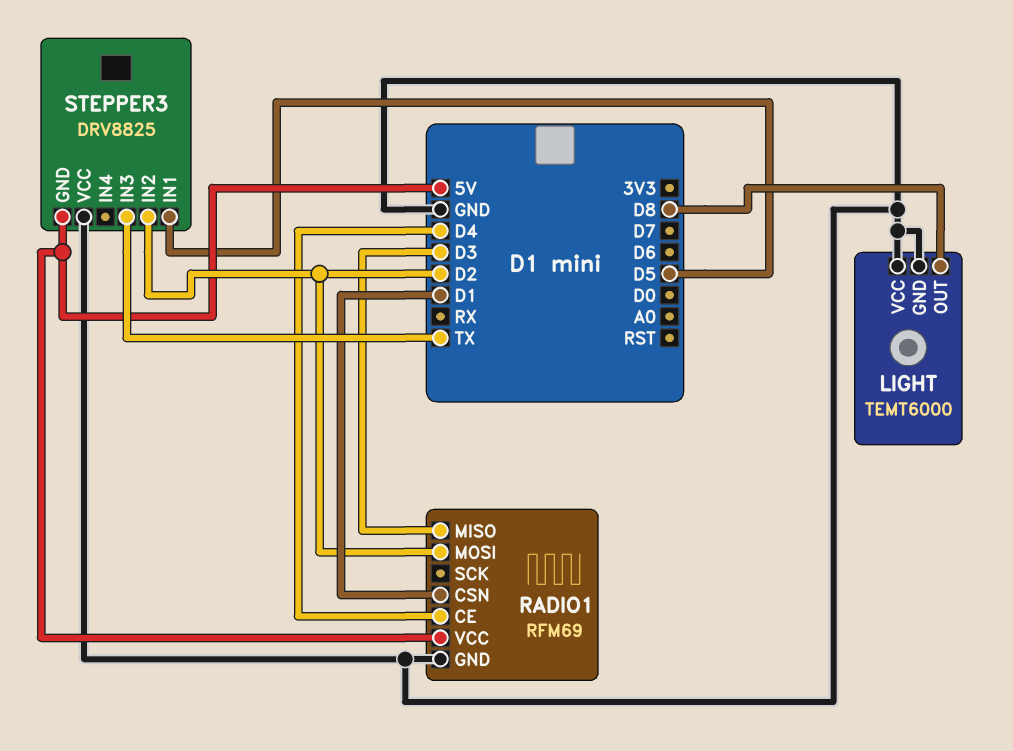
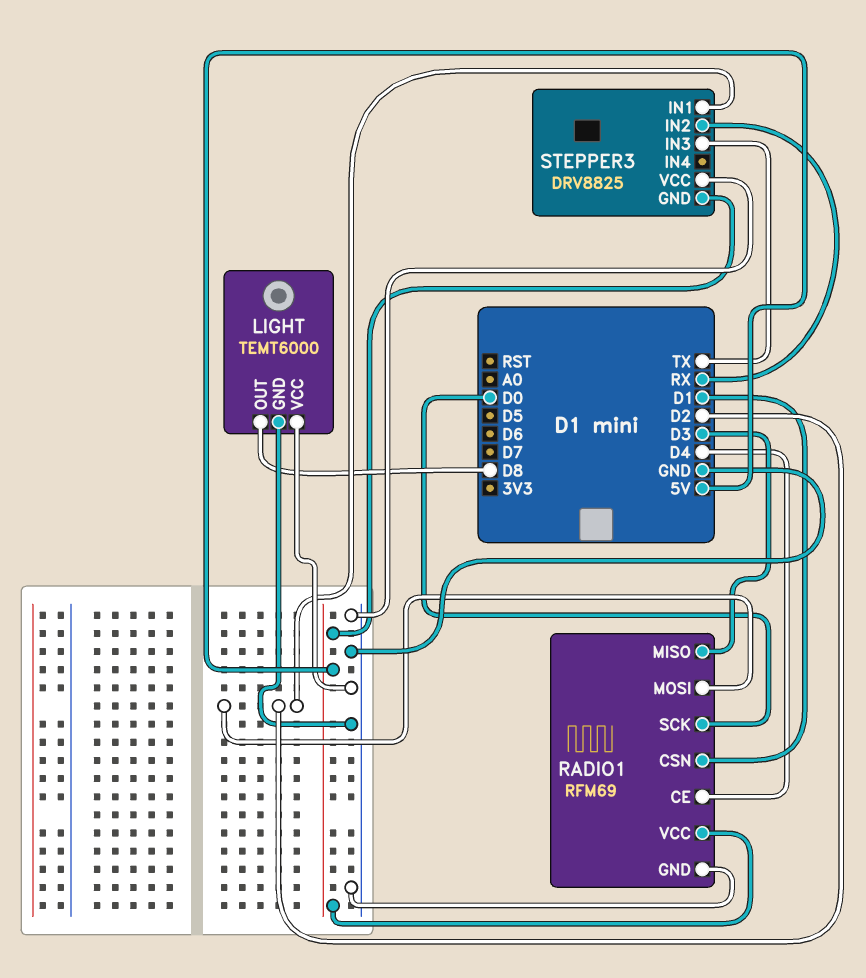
RADIO1 pin SCK: none -> D0
STEPPER3 pin IN1: D5 -> D2
STEPPER3 pin IN2: D2 -> RX

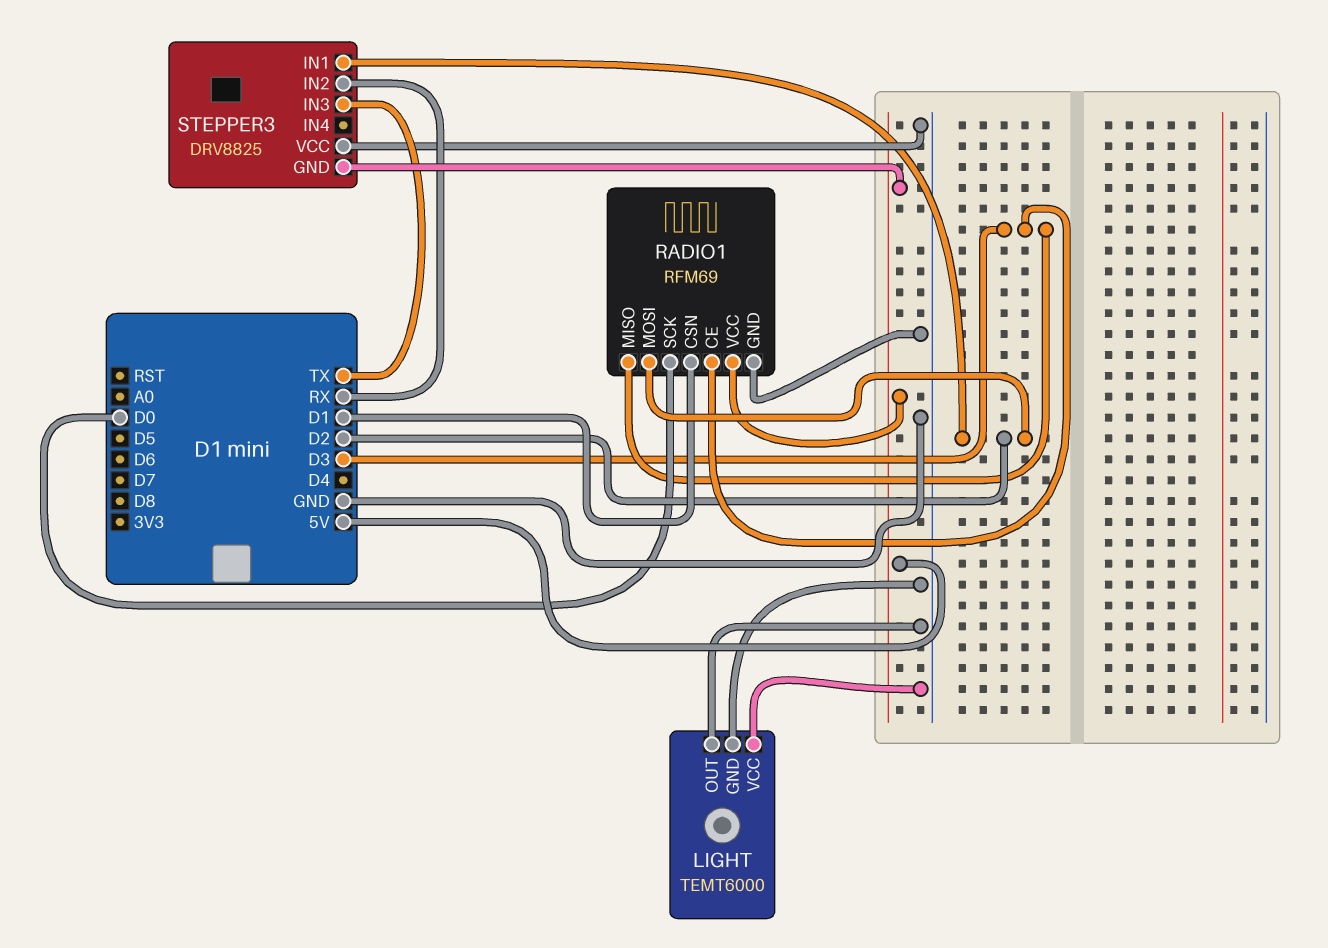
LIGHT pin OUT: D8 -> GND
RADIO1 pin CE: D4 -> D3

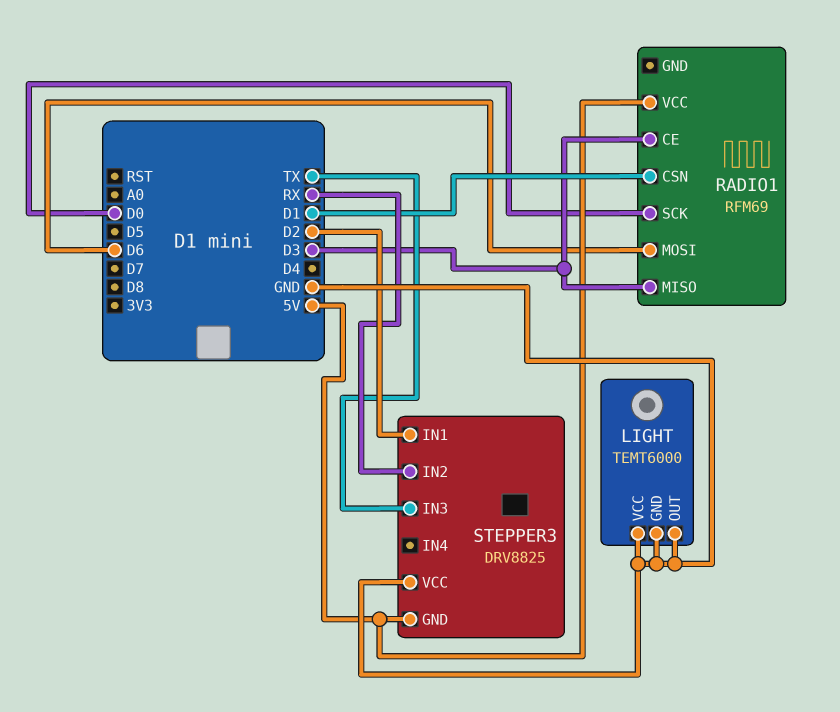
RADIO1 pin GND: GND -> none
RADIO1 pin MOSI: D2 -> D6

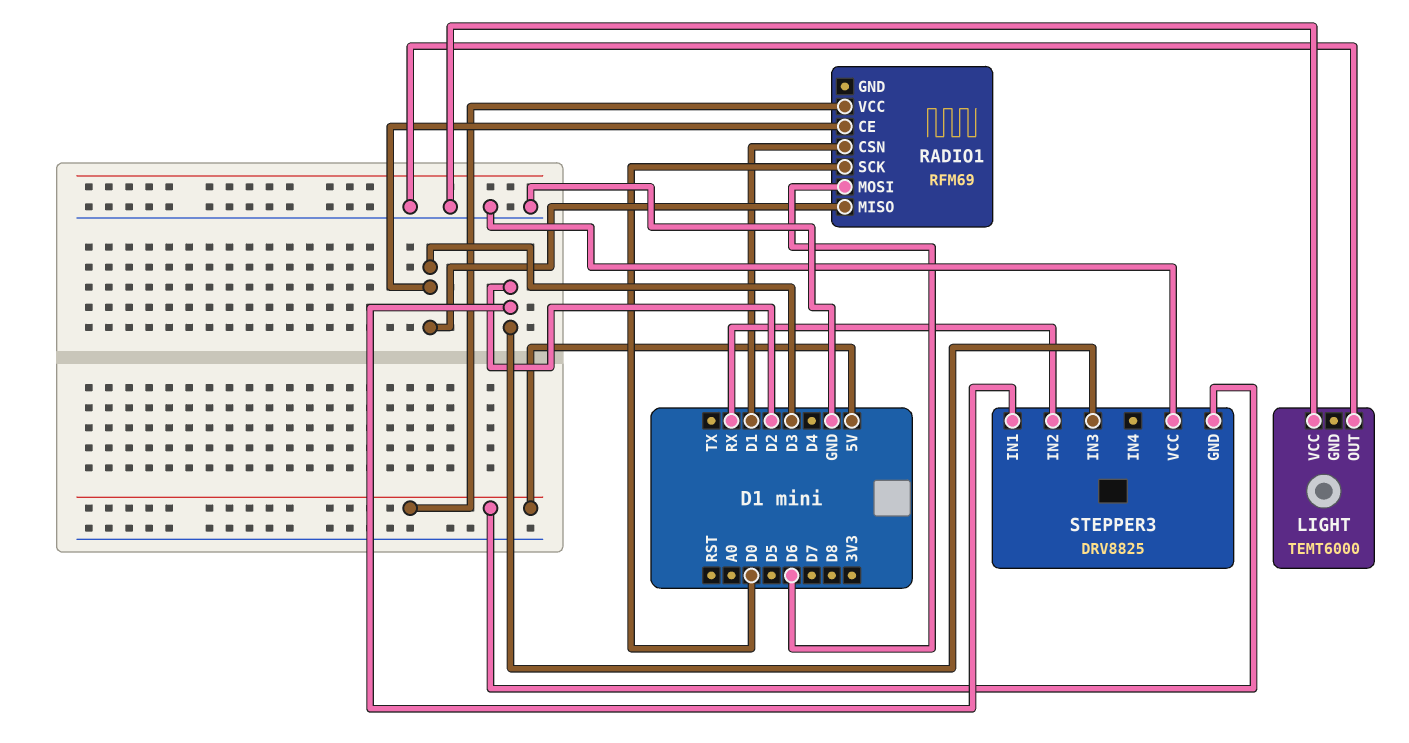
LIGHT pin GND: GND -> none
STEPPER3 pin IN3: TX -> D2

